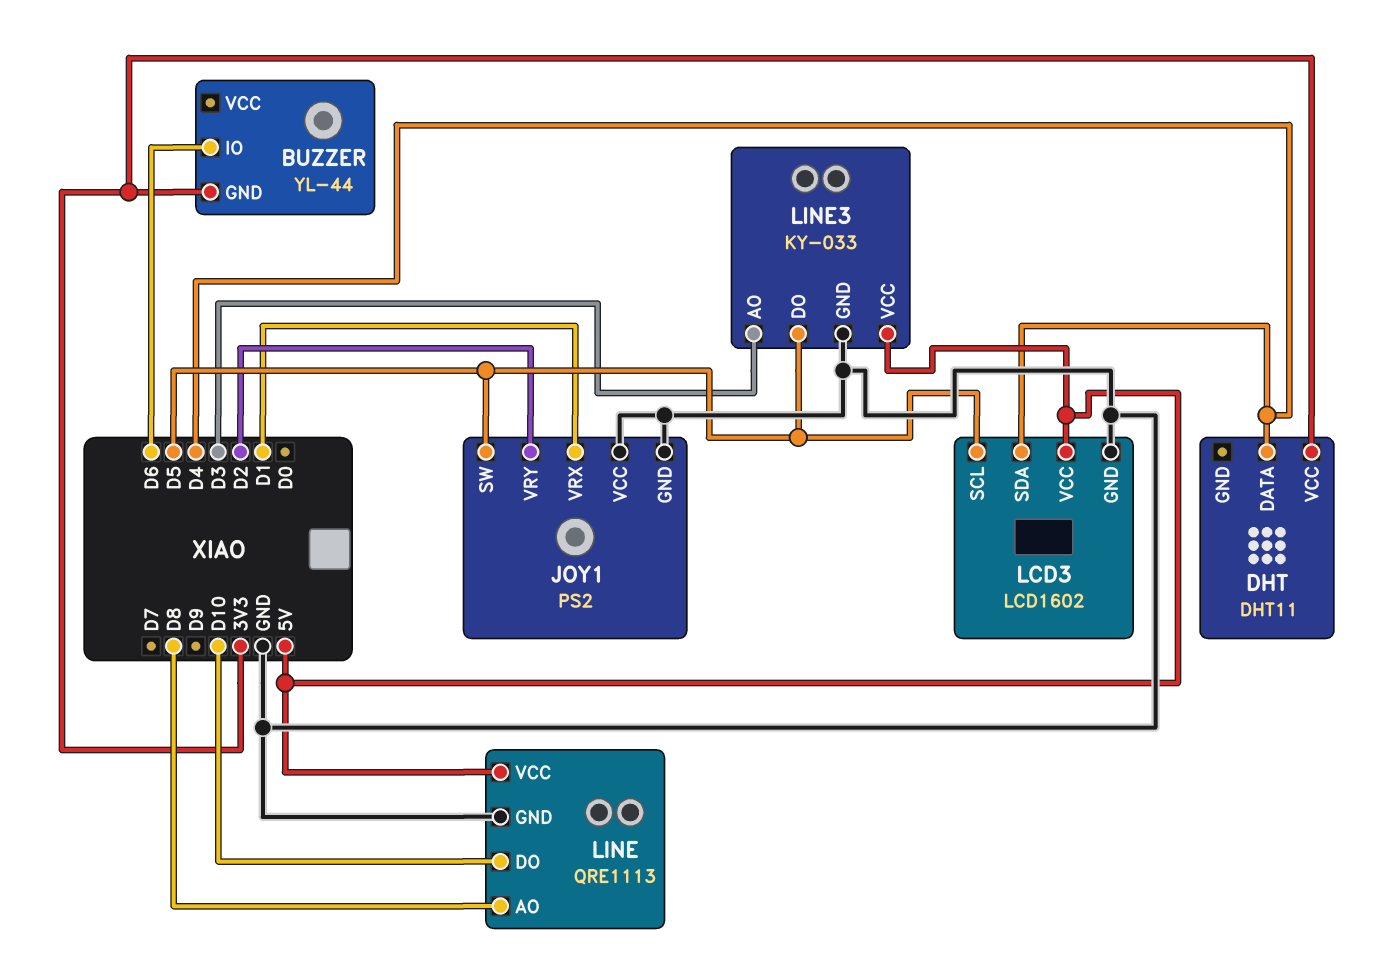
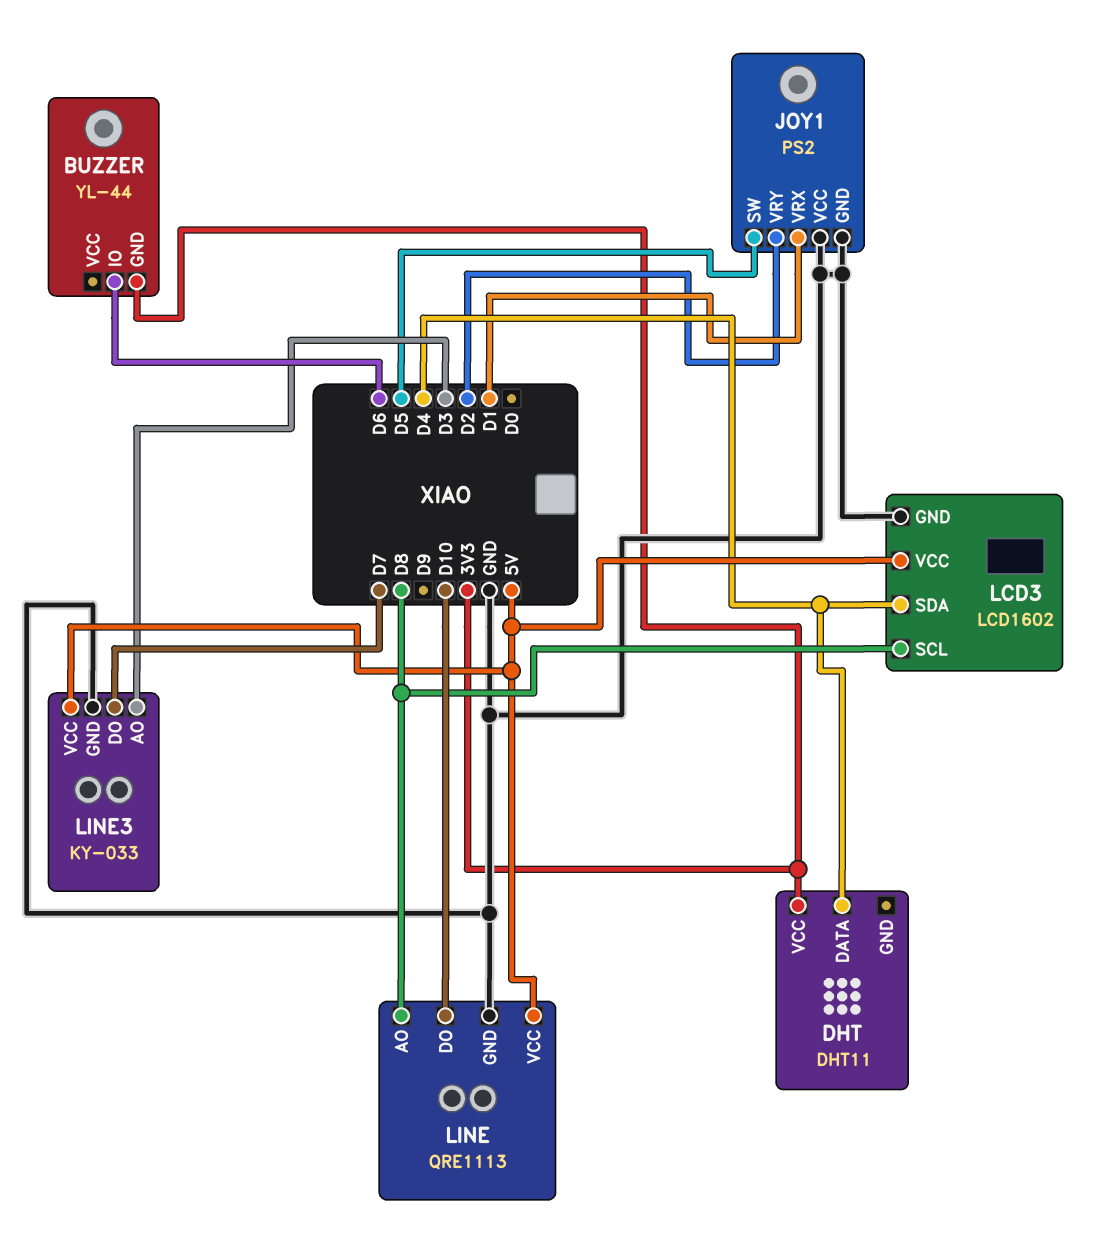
LCD3 pin SCL: D5 -> D8
LINE3 pin DO: D5 -> D7

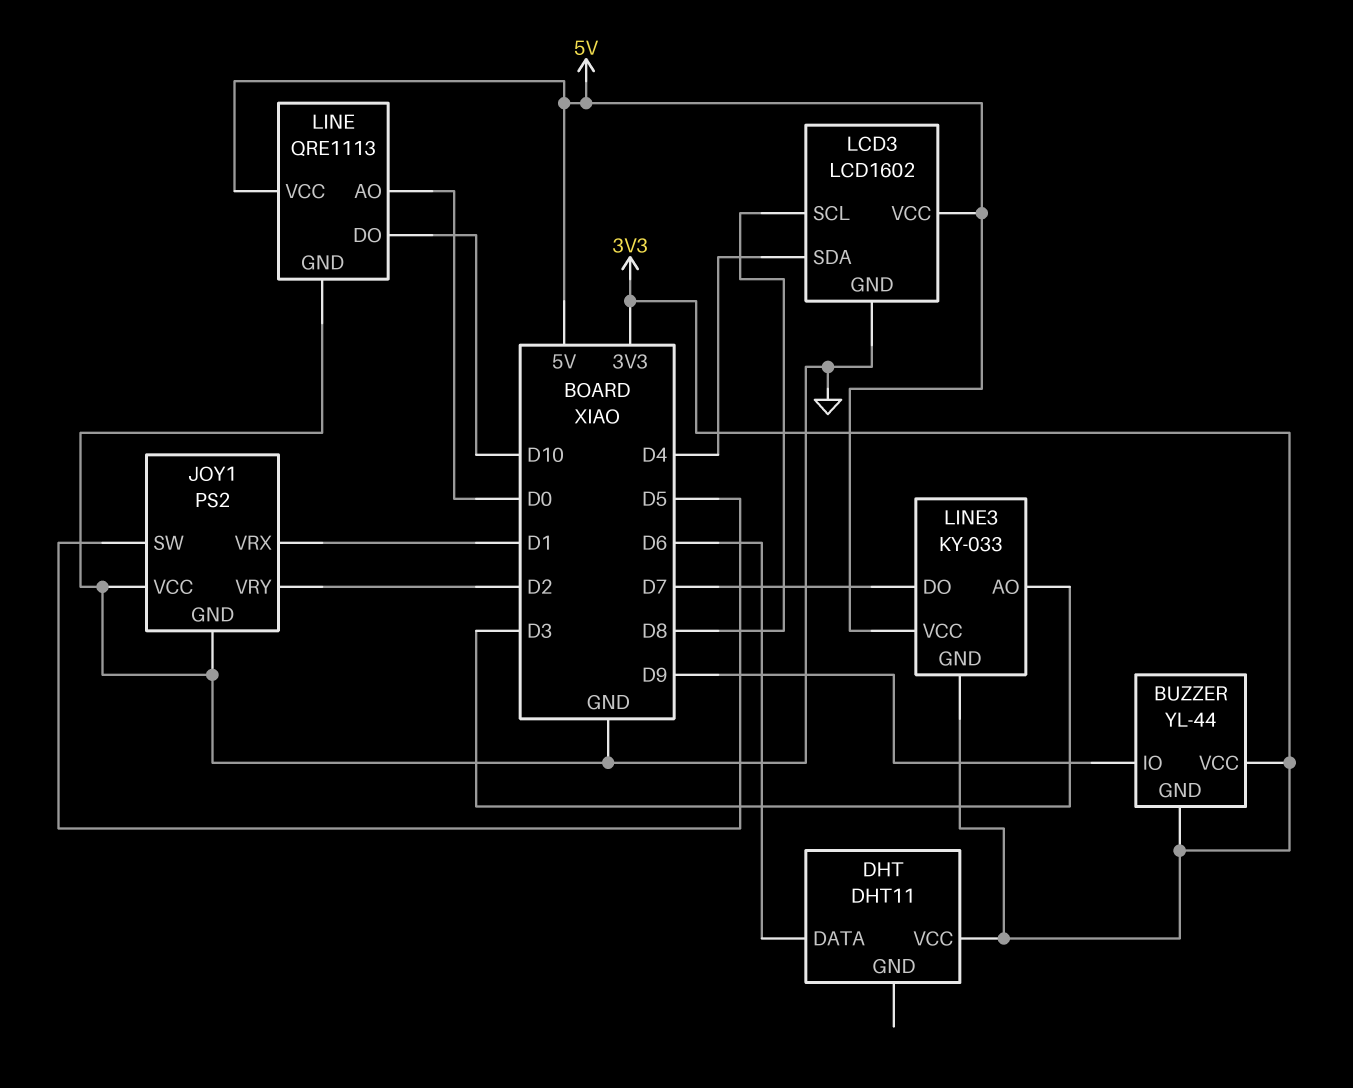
BUZZER pin IO: D6 -> D9
BUZZER pin VCC: none -> 3V3
DHT pin DATA: D4 -> D6
LINE pin AO: D8 -> D0
LINE3 pin GND: GND -> 3V3

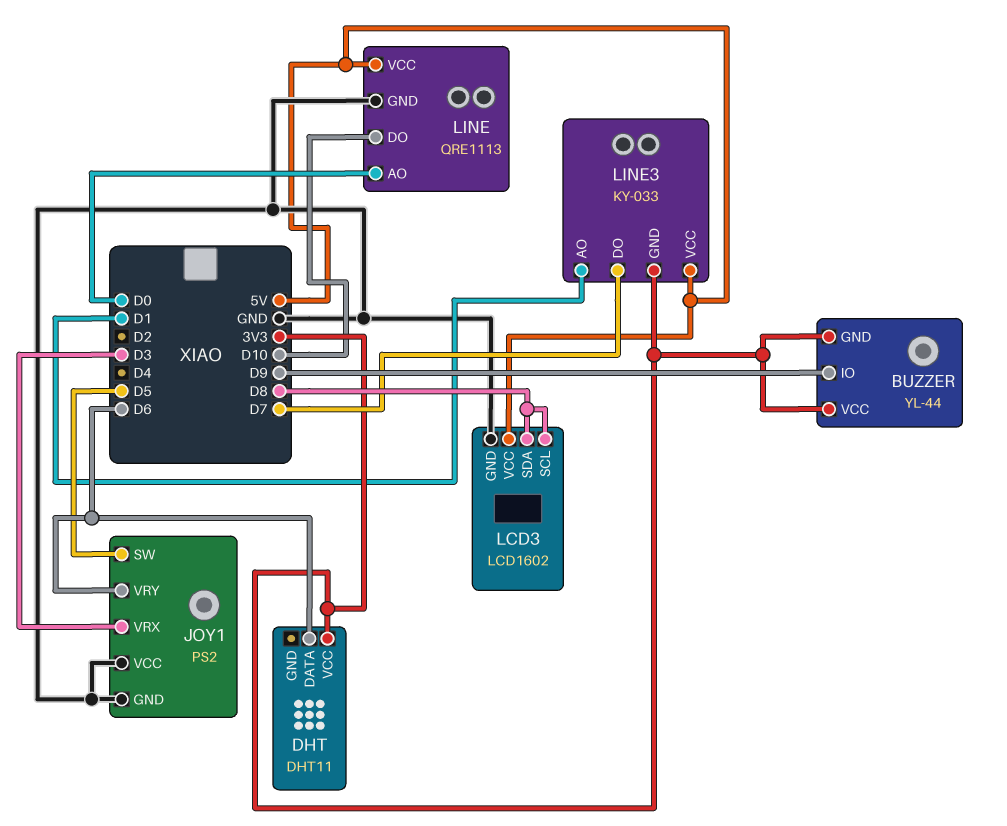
JOY1 pin VRX: D1 -> D3
JOY1 pin VRY: D2 -> D6
LCD3 pin SDA: D4 -> D8
LINE3 pin AO: D3 -> D1

